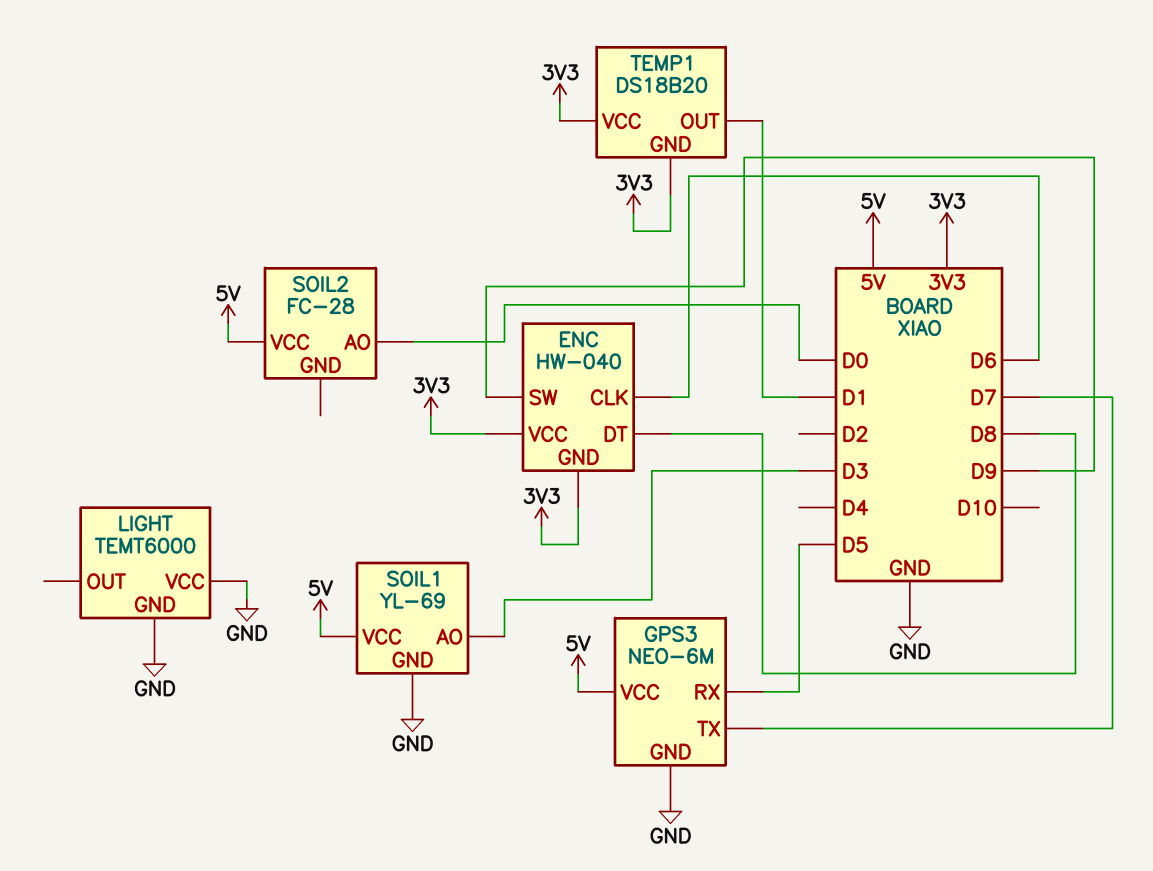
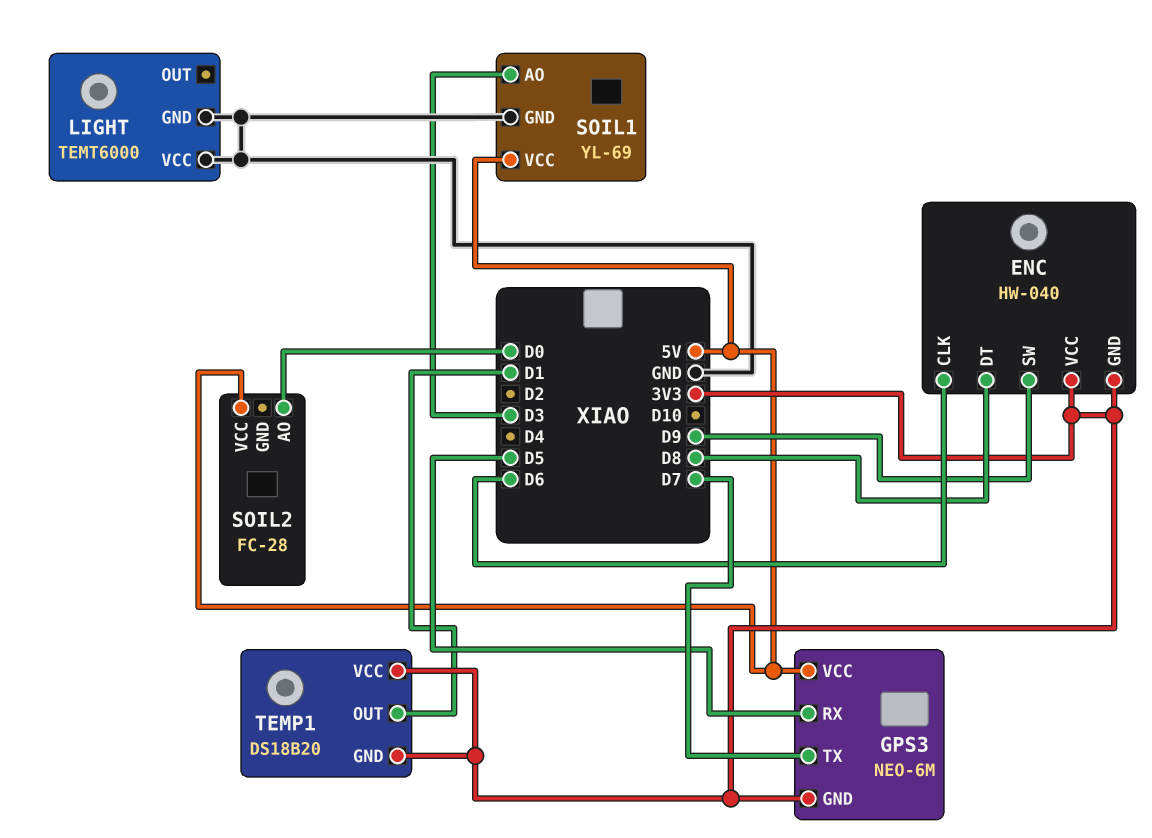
GPS3 pin GND: GND -> 3V3

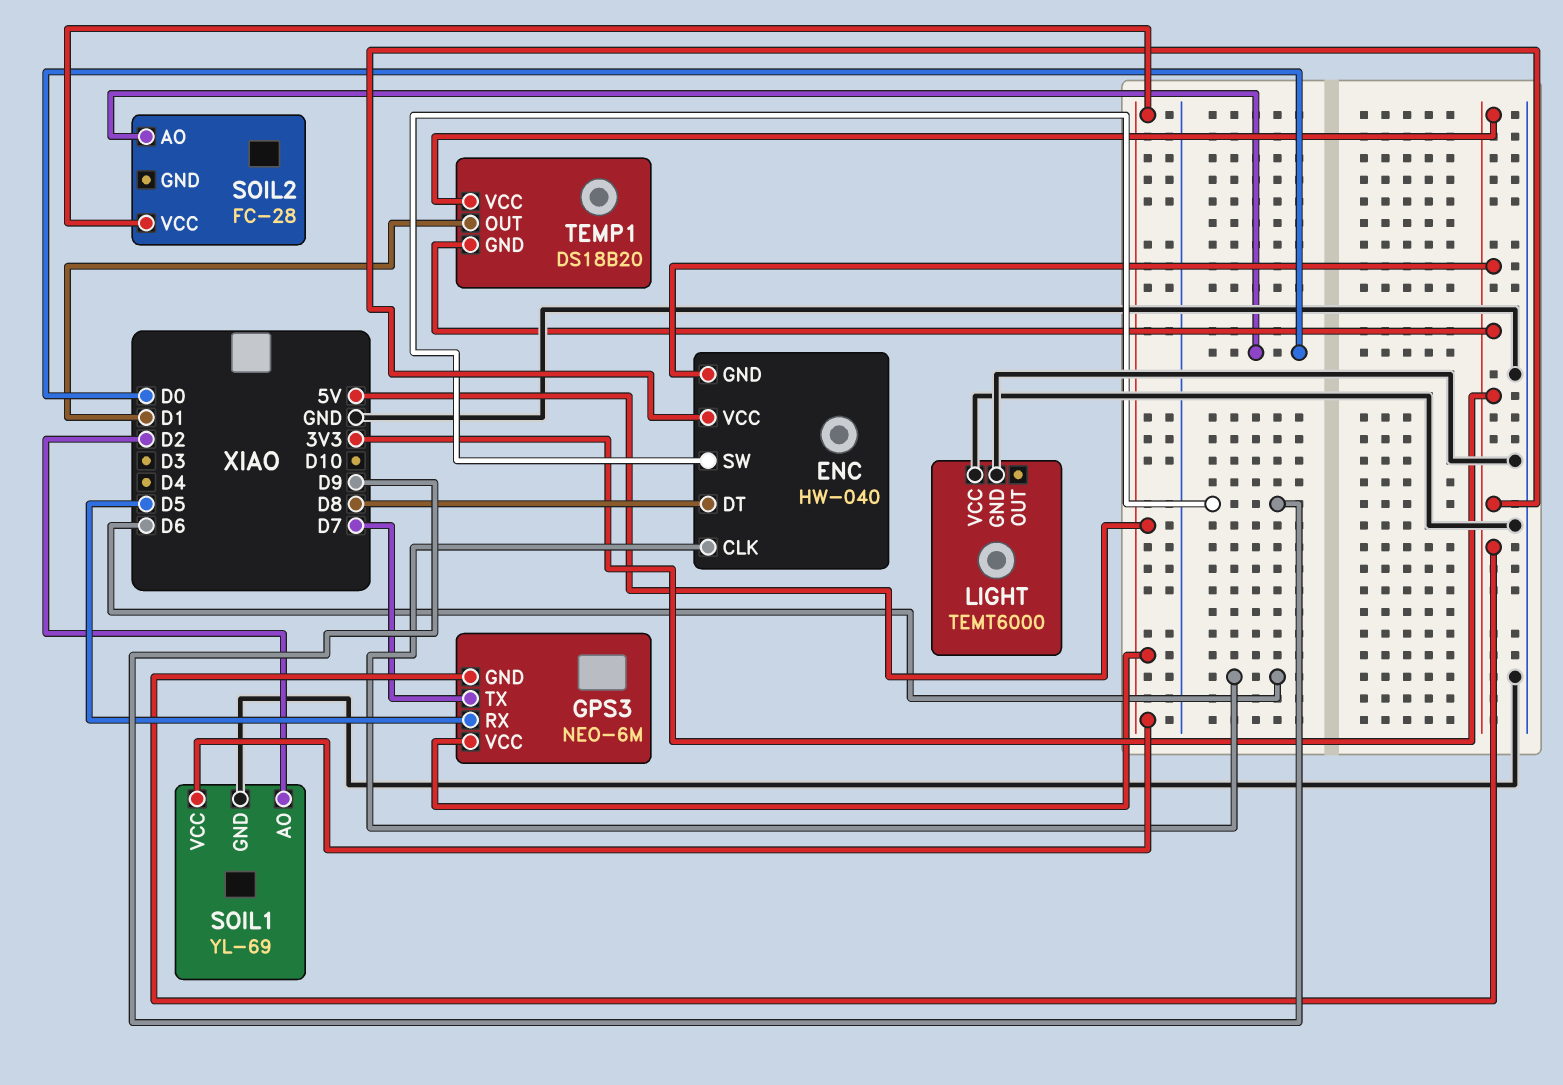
SOIL1 pin AO: D3 -> D2

